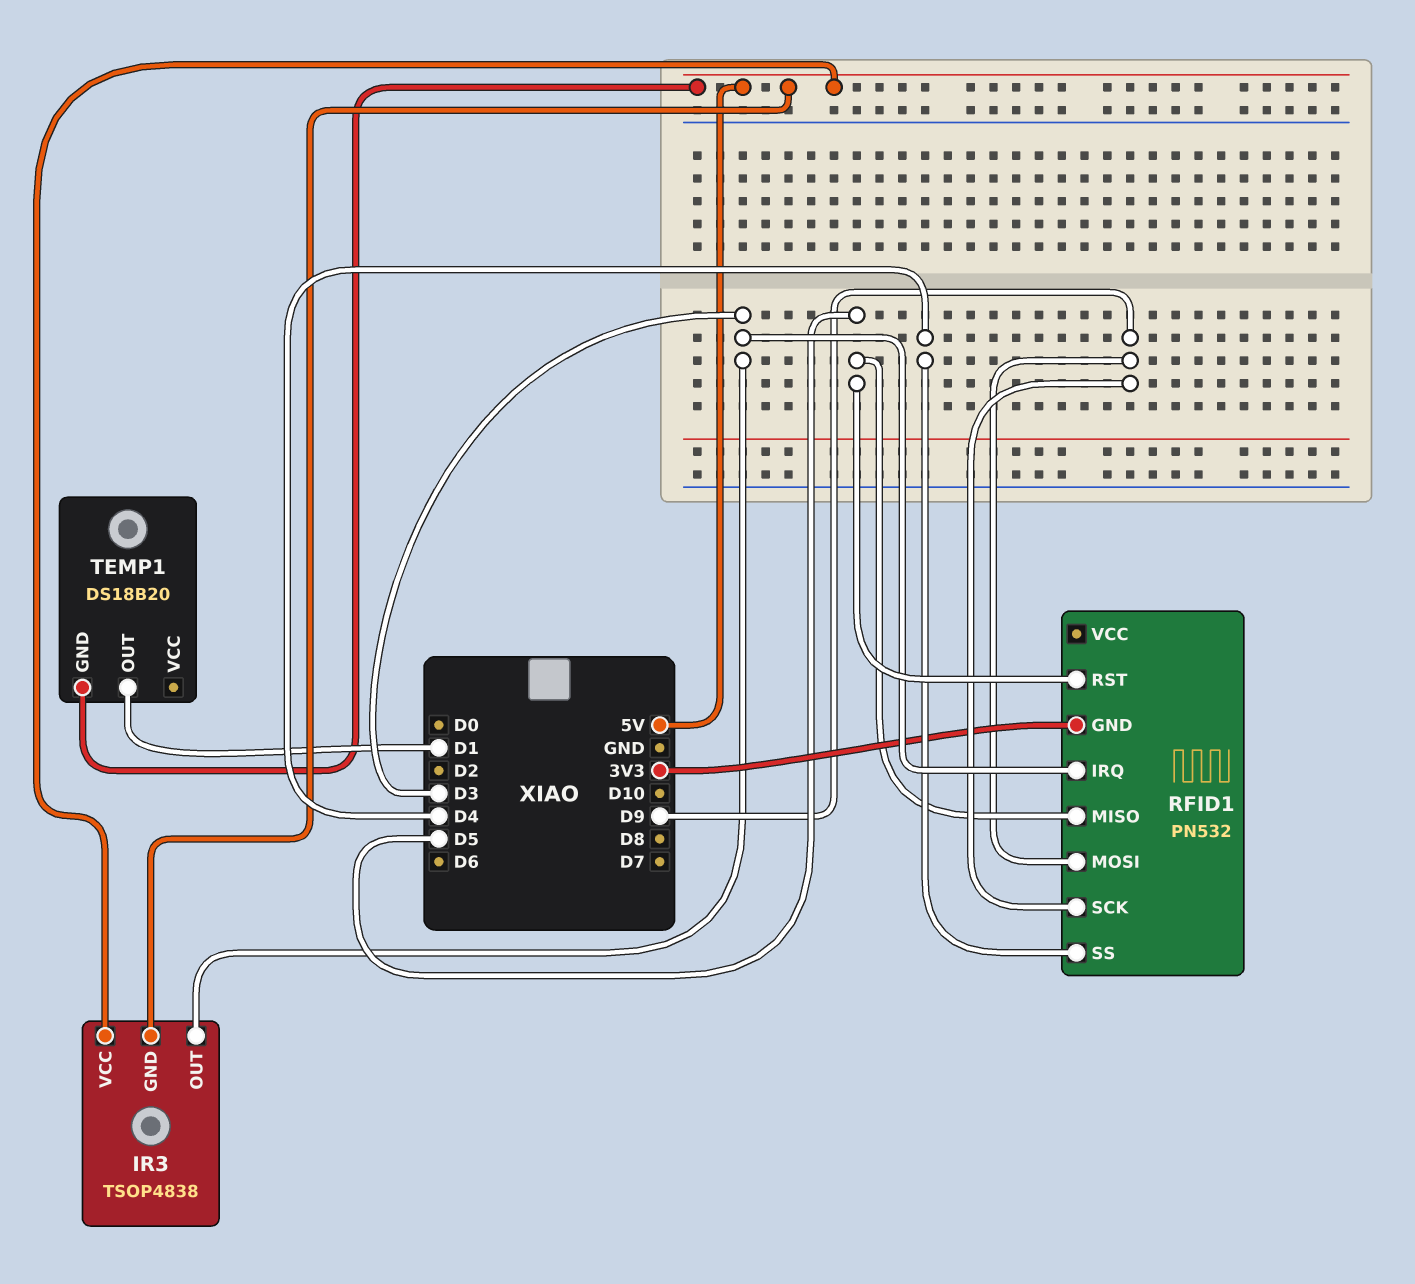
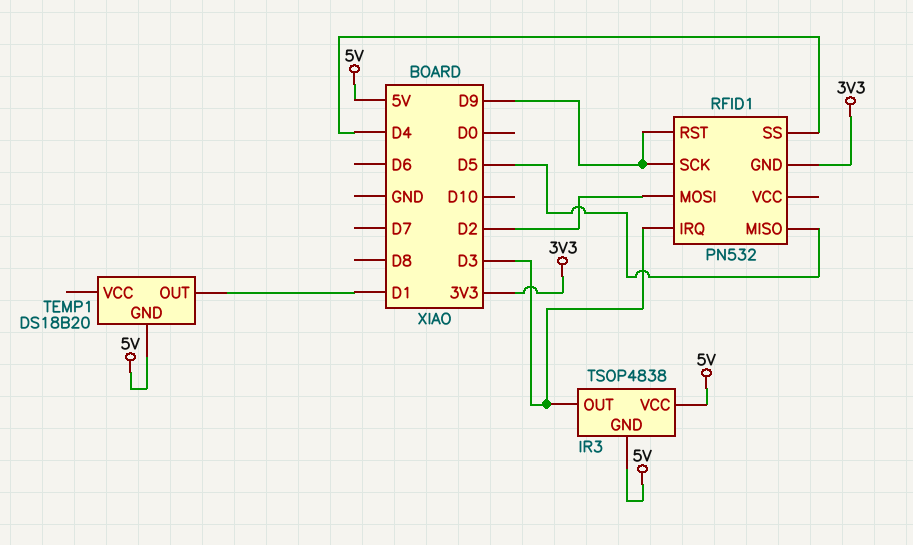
RFID1 pin MOSI: D9 -> D2
RFID1 pin RST: D5 -> D9

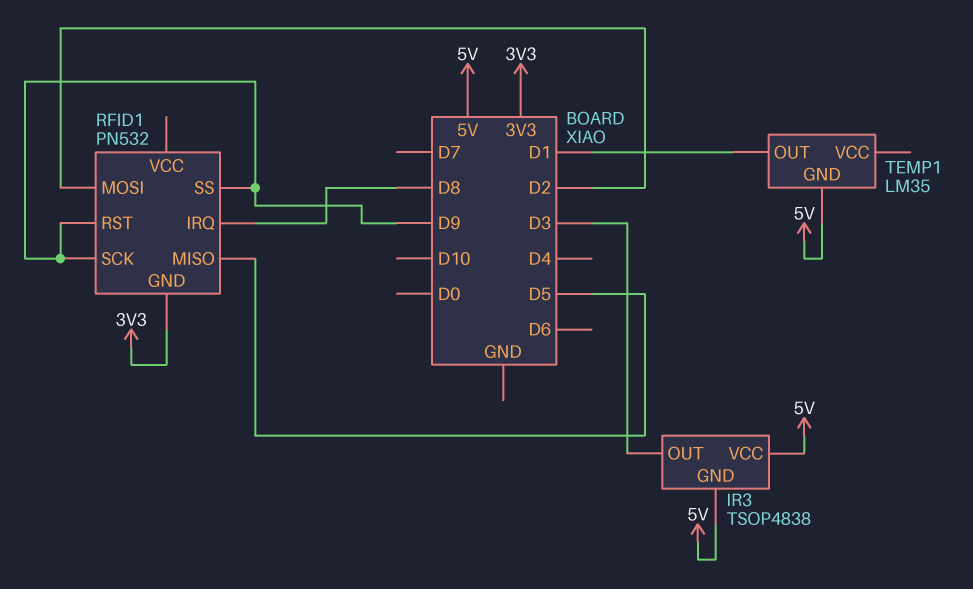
RFID1 pin IRQ: D3 -> D8
RFID1 pin SS: D4 -> D9
TEMP1: DS18B20 -> LM35

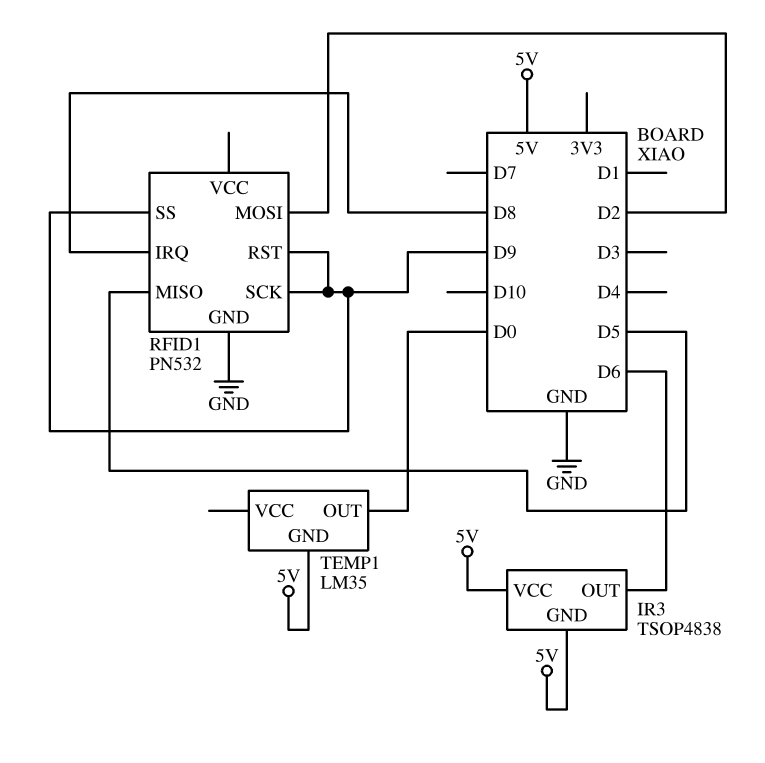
IR3 pin OUT: D3 -> D6
RFID1 pin GND: 3V3 -> GND
TEMP1 pin OUT: D1 -> D0

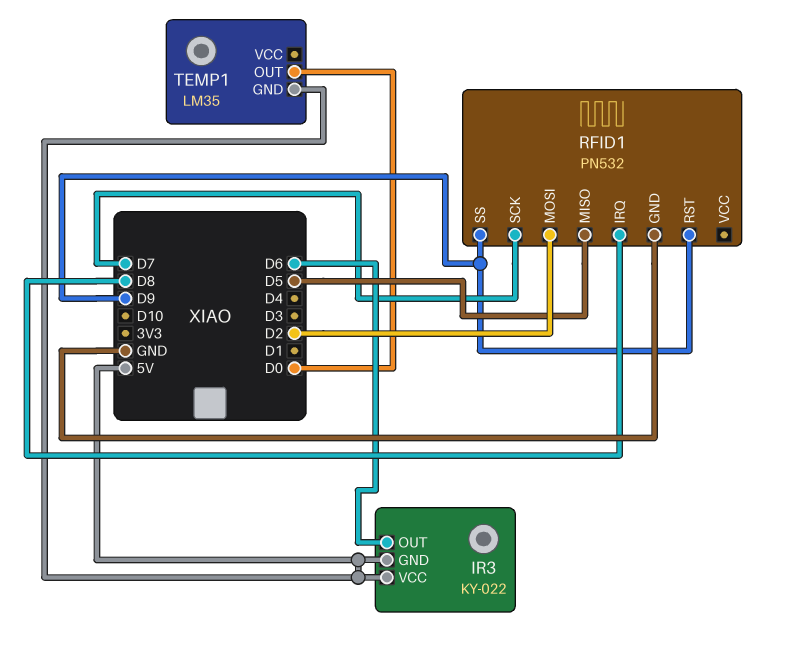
IR3: TSOP4838 -> KY-022
RFID1 pin SCK: D9 -> D7

